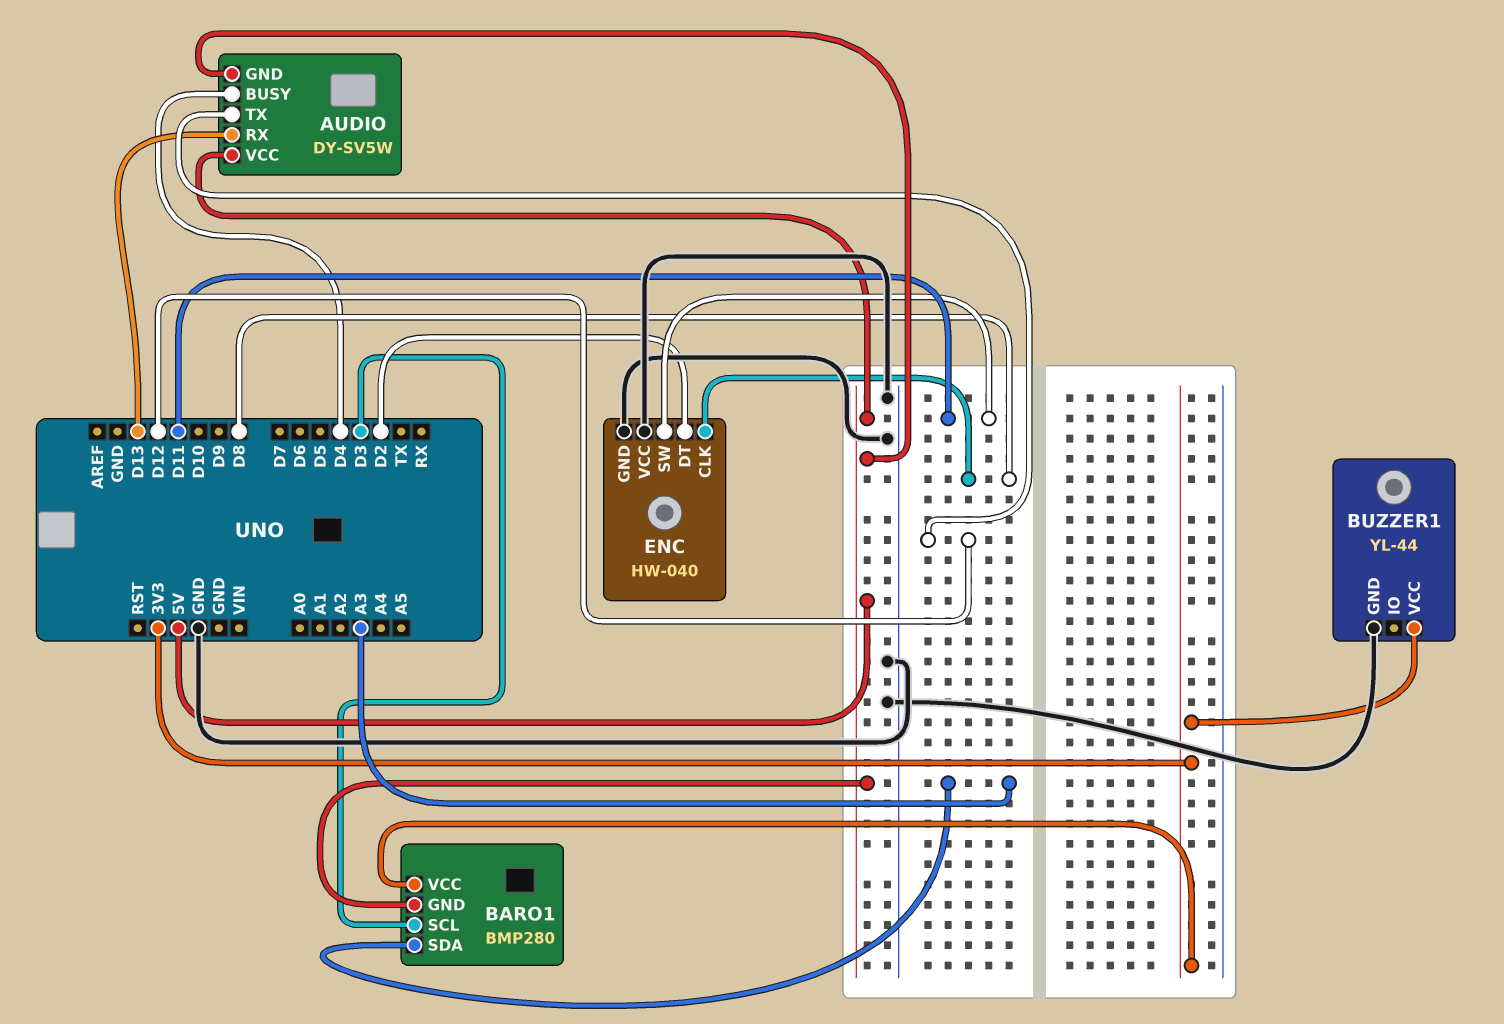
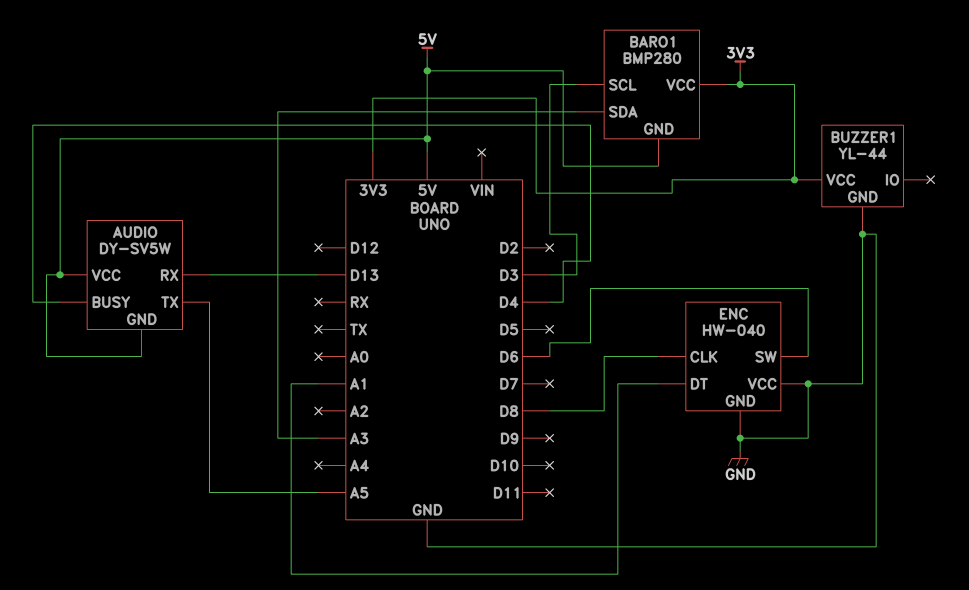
AUDIO pin TX: D12 -> A5
ENC pin DT: D2 -> A1
ENC pin SW: D11 -> D6

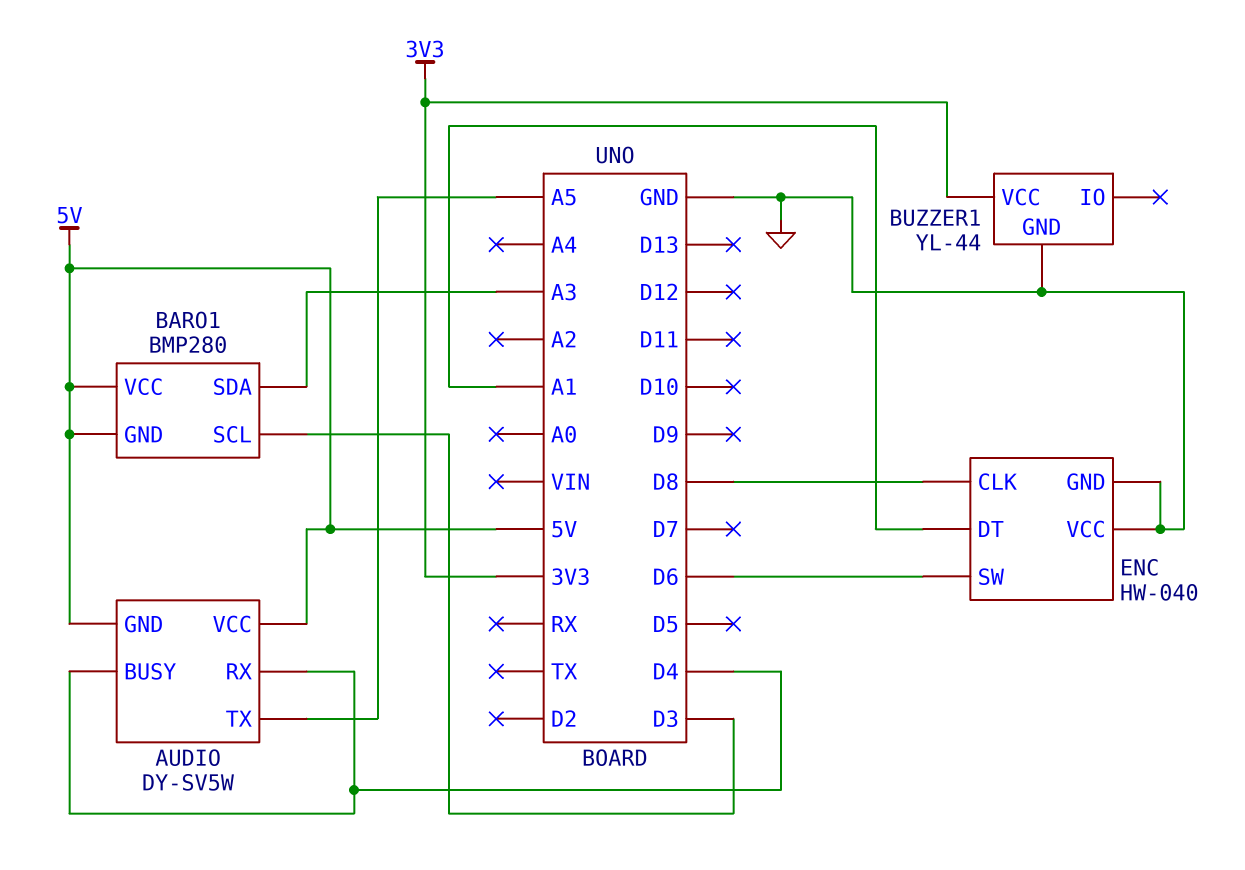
AUDIO pin RX: D13 -> D4
BARO1 pin VCC: 3V3 -> 5V

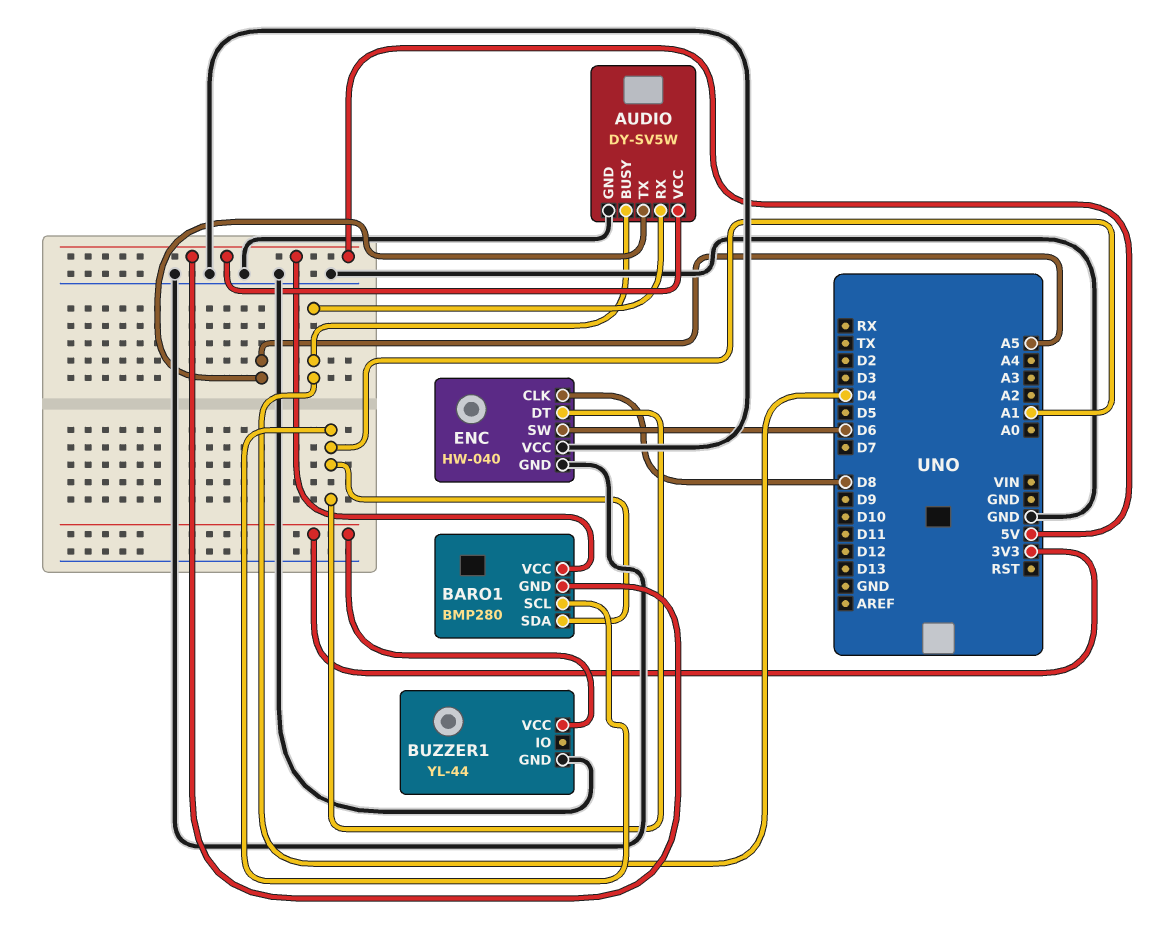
AUDIO pin GND: 5V -> GND
BARO1 pin SCL: D3 -> A1
BARO1 pin SDA: A3 -> A1

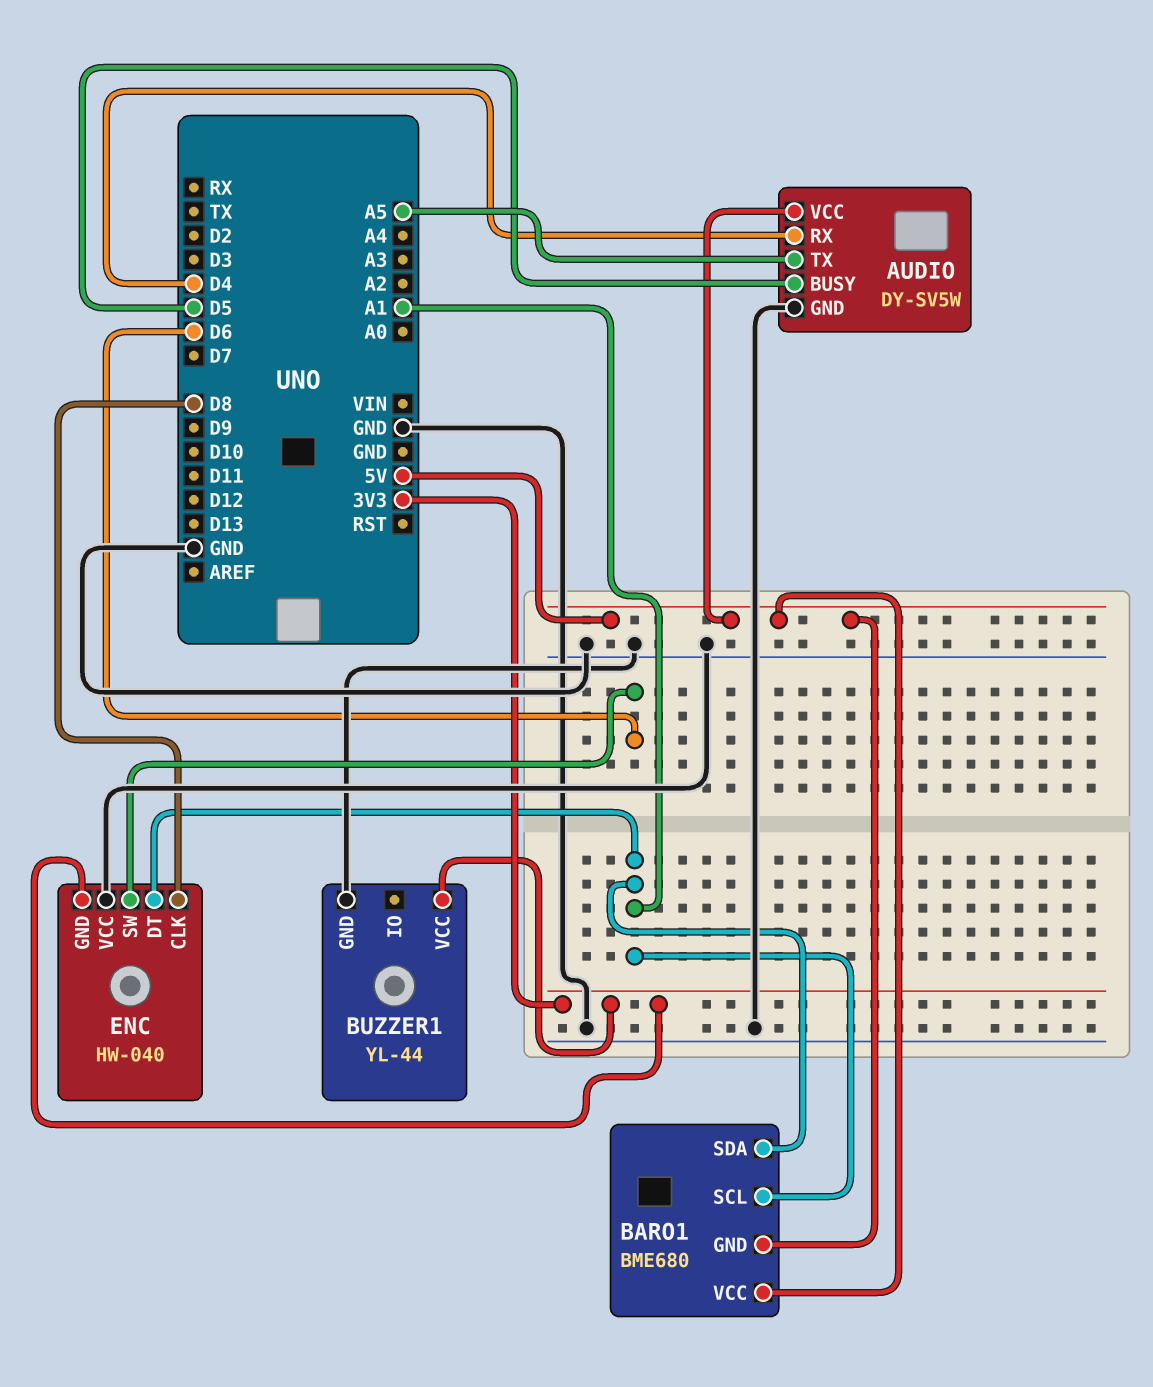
AUDIO pin BUSY: D4 -> D5
BARO1: BMP280 -> BME680
ENC pin GND: GND -> 3V3

